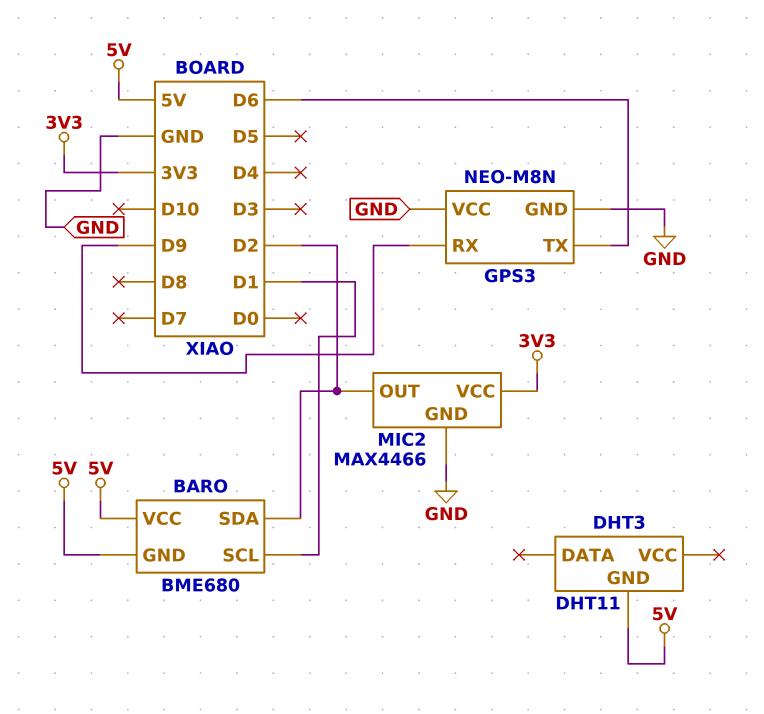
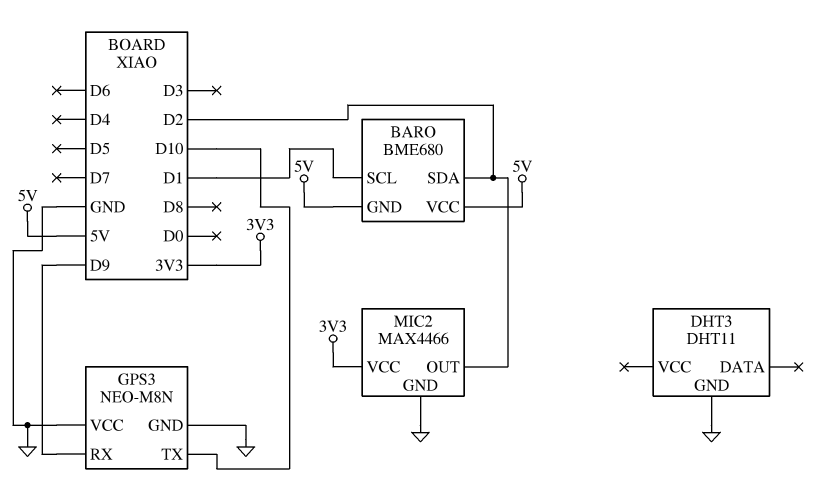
DHT3 pin GND: 5V -> GND
GPS3 pin TX: D6 -> D10

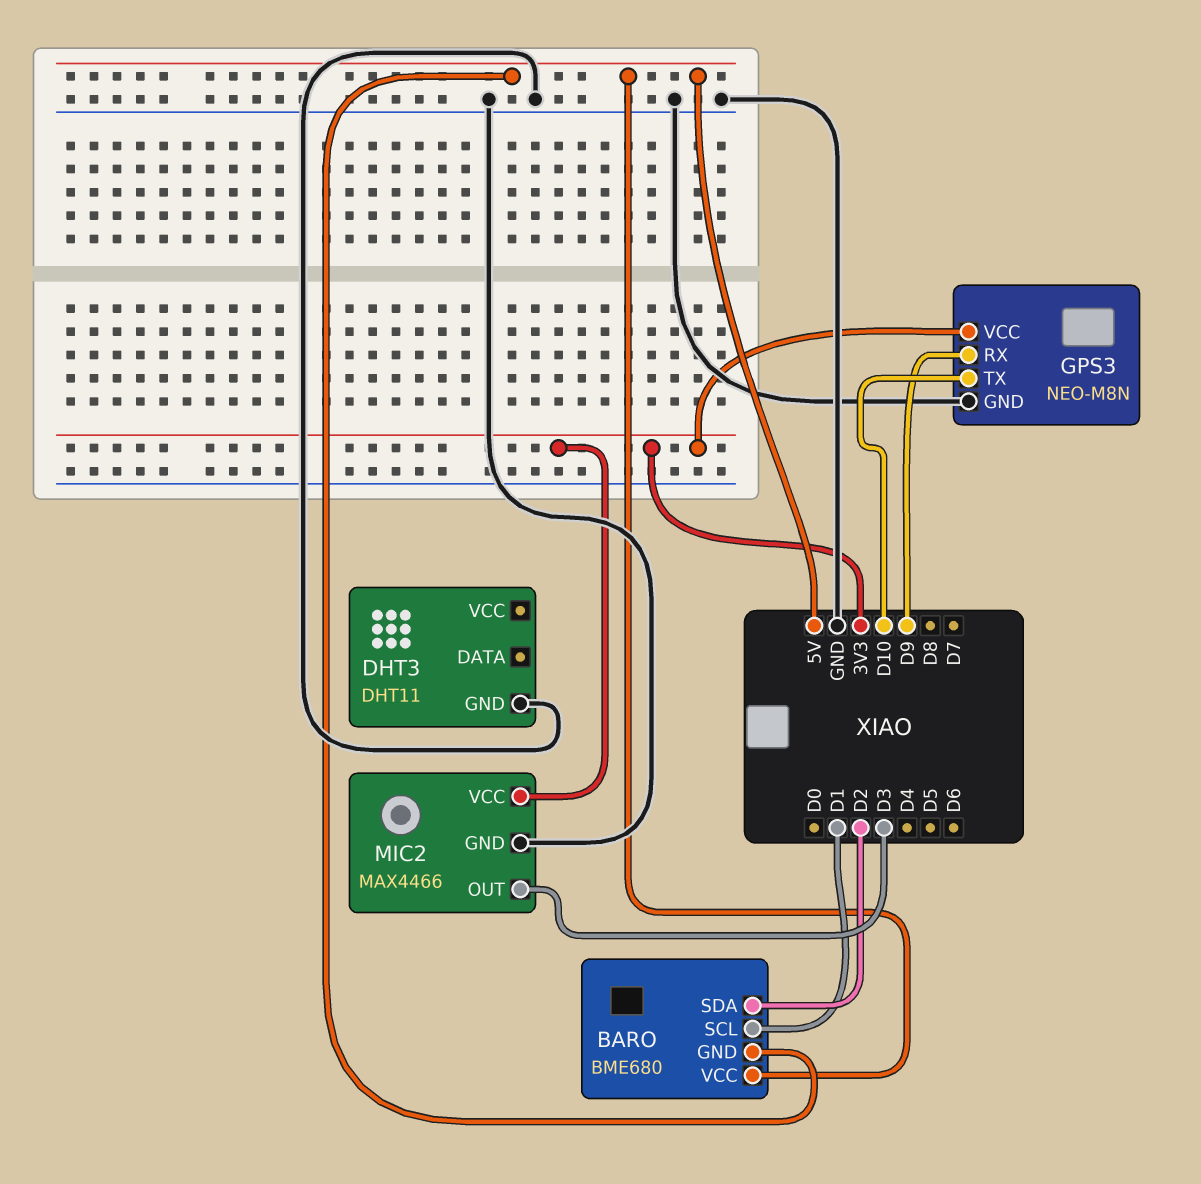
GPS3 pin VCC: GND -> 3V3
MIC2 pin OUT: D2 -> D3

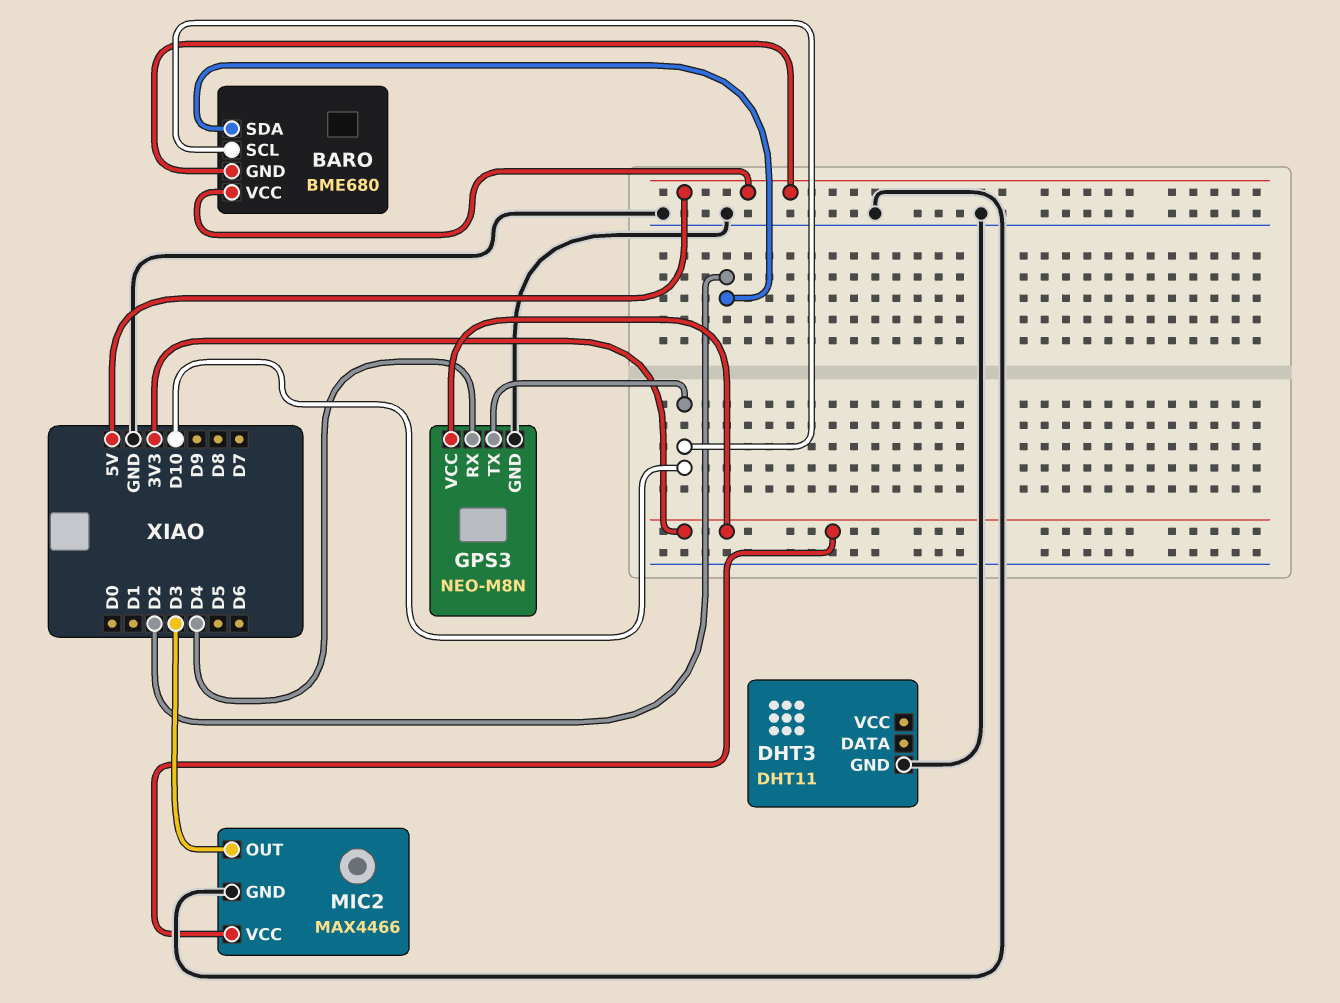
BARO pin SCL: D1 -> D10
GPS3 pin RX: D9 -> D4

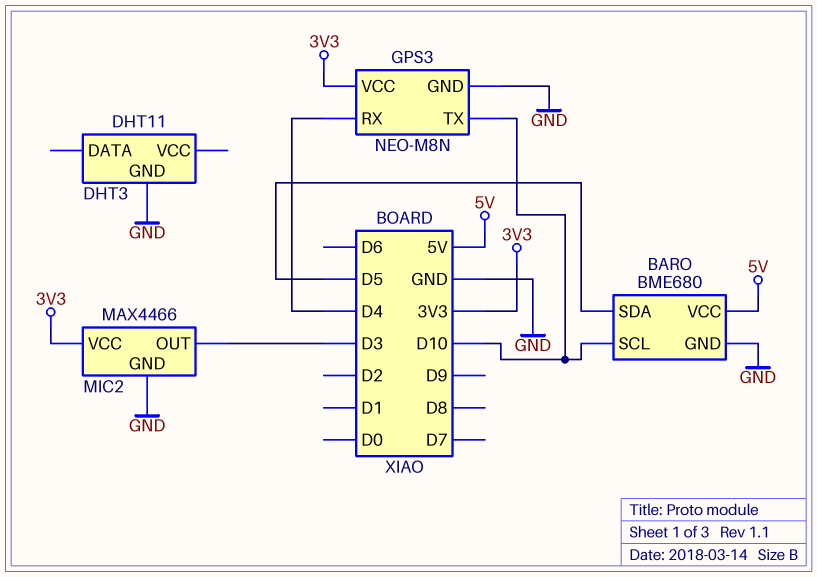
BARO pin GND: 5V -> GND
BARO pin SDA: D2 -> D5

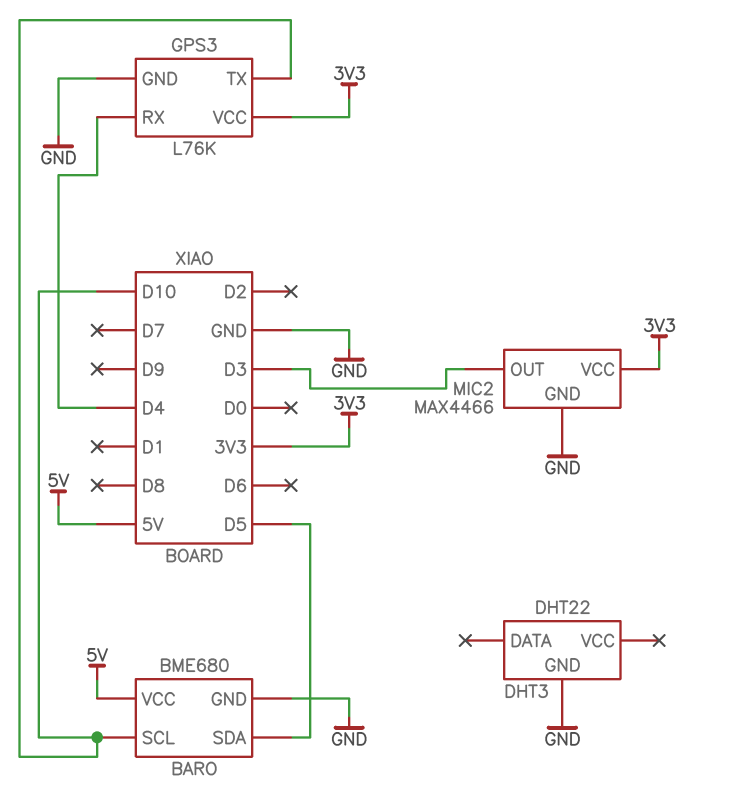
DHT3: DHT11 -> DHT22
GPS3: NEO-M8N -> L76K

